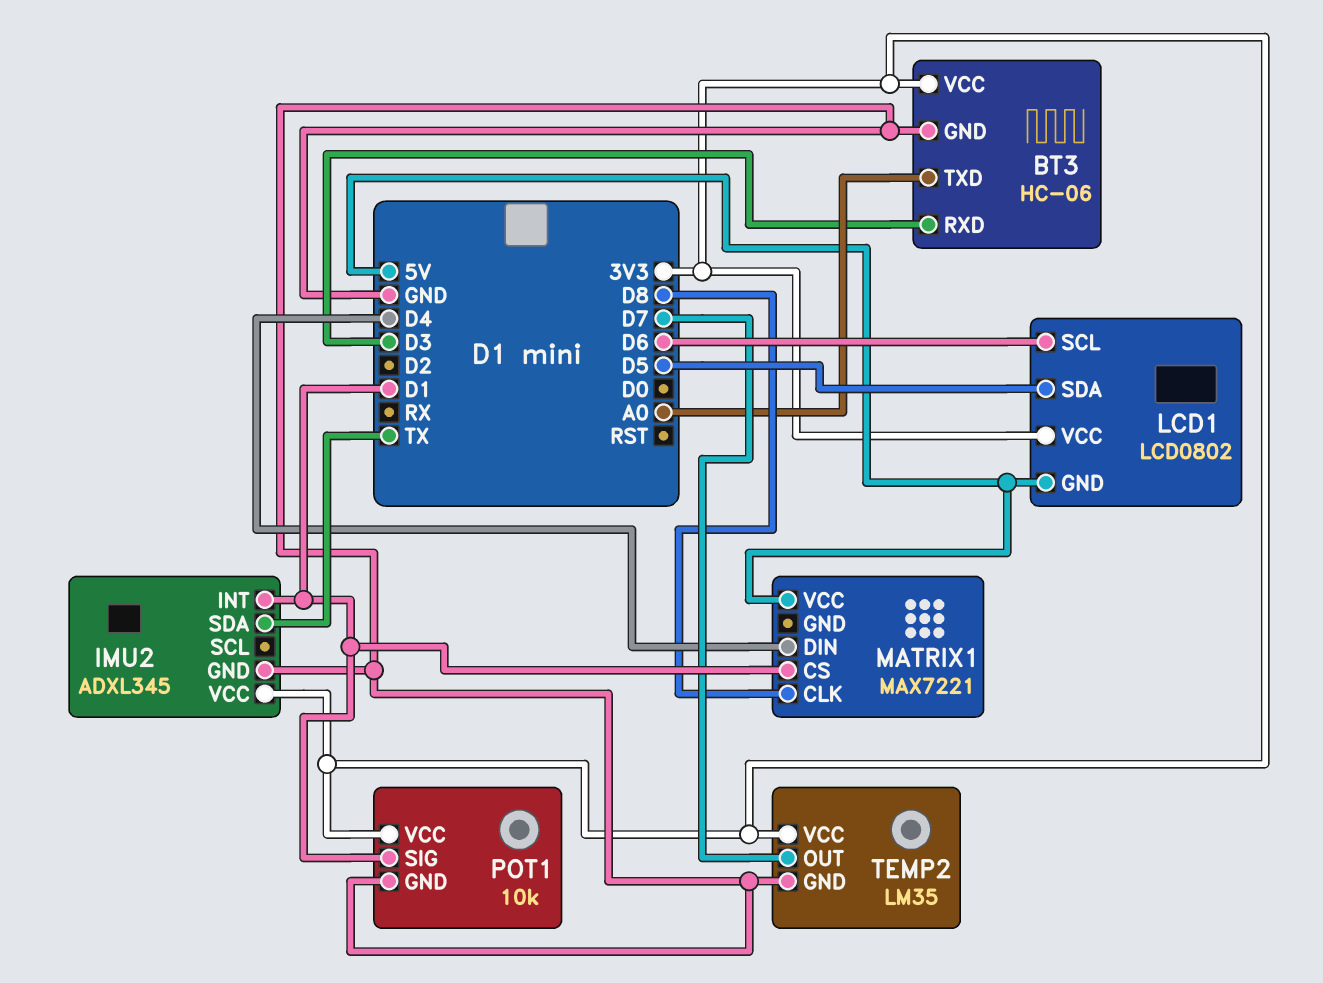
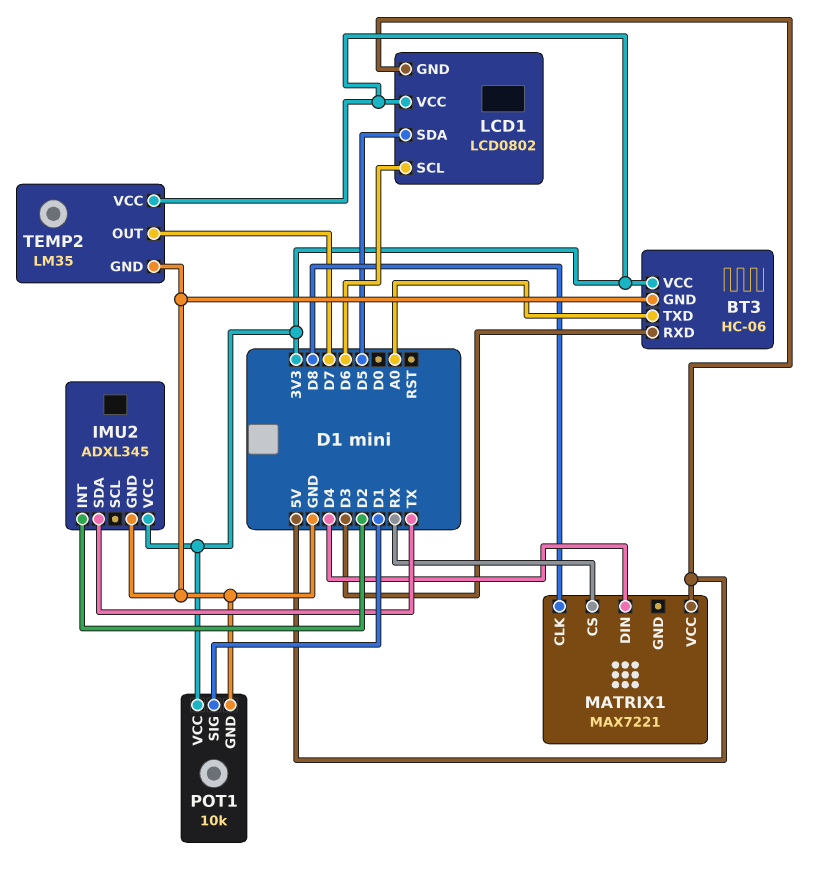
IMU2 pin INT: D1 -> D2
MATRIX1 pin CS: D1 -> RX

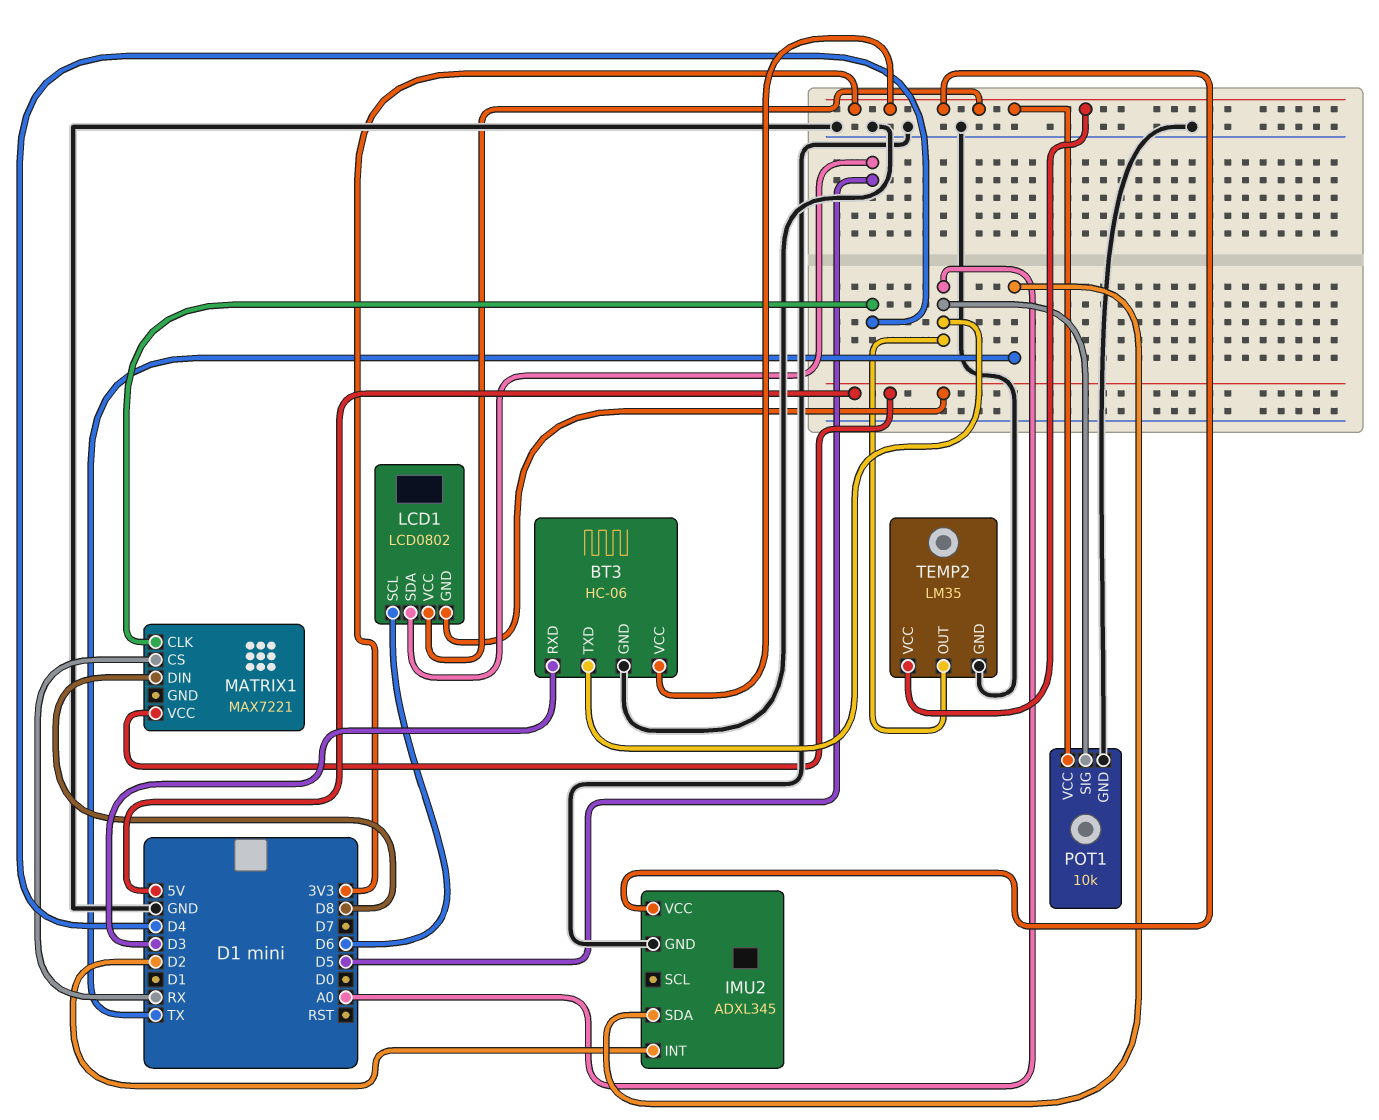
MATRIX1 pin CLK: D8 -> D4
MATRIX1 pin DIN: D4 -> D8
POT1 pin SIG: D1 -> A0
TEMP2 pin OUT: D7 -> A0

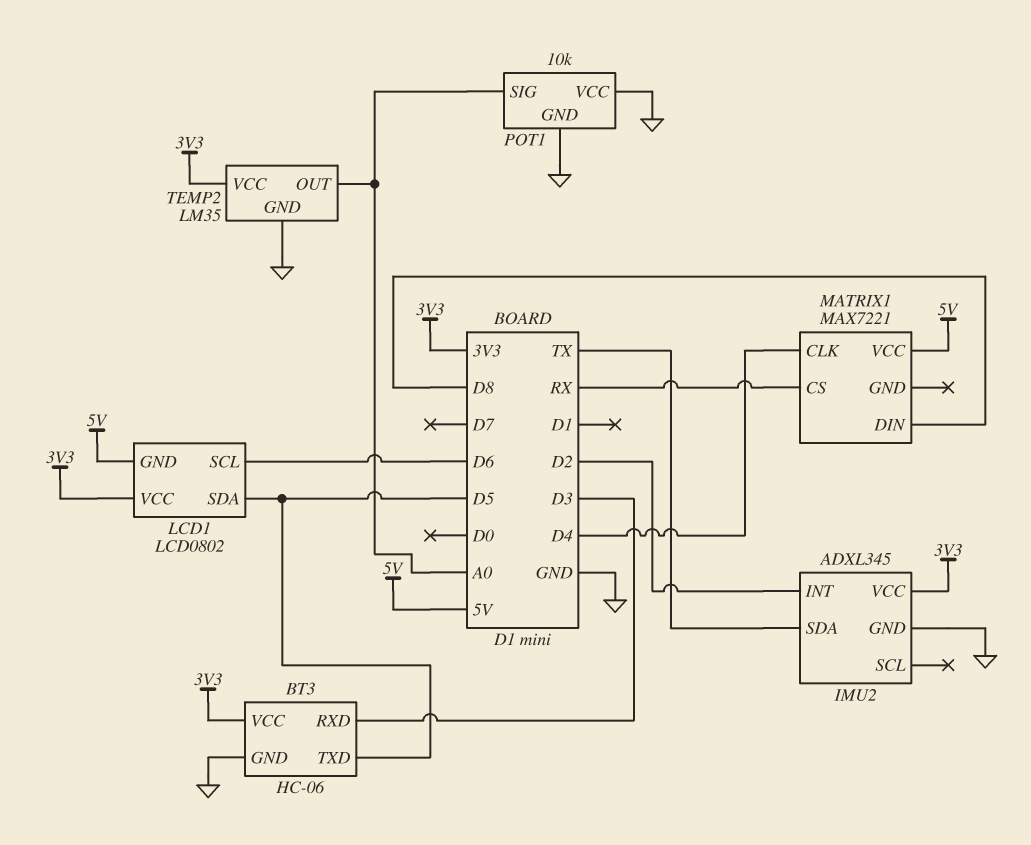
BT3 pin TXD: A0 -> D5
POT1 pin VCC: 3V3 -> GND

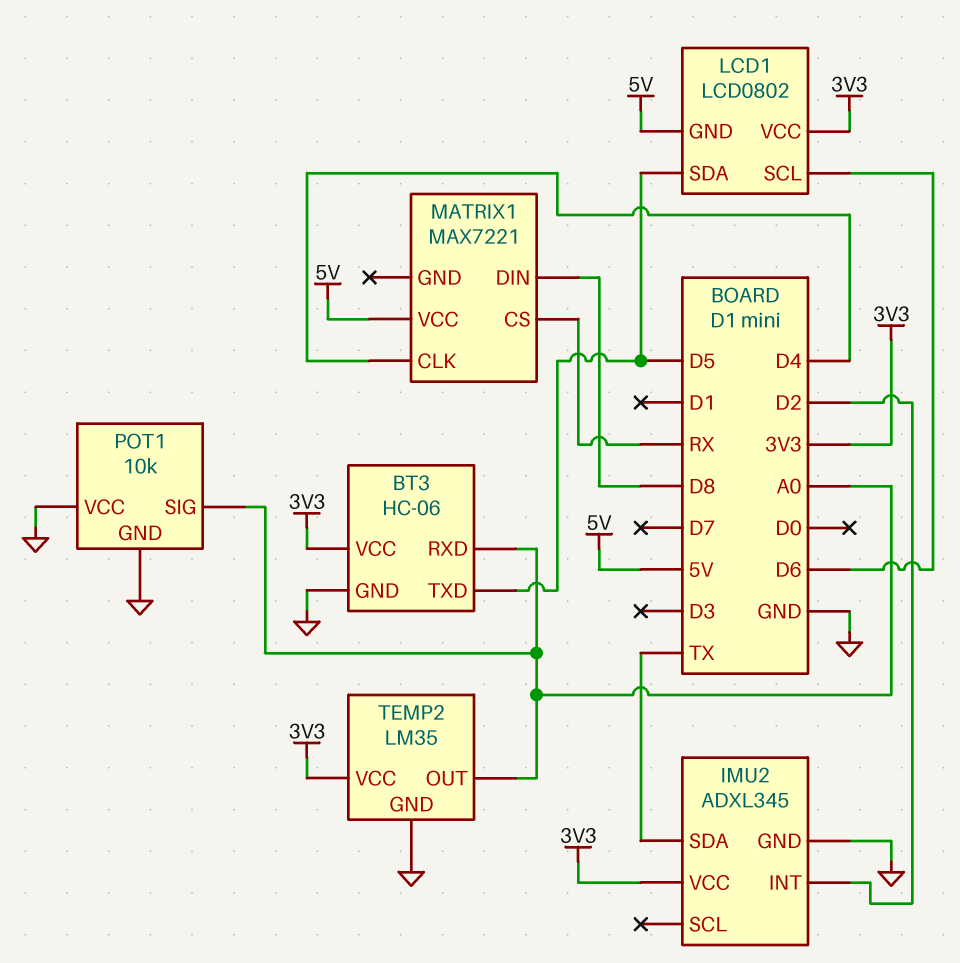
BT3 pin RXD: D3 -> A0

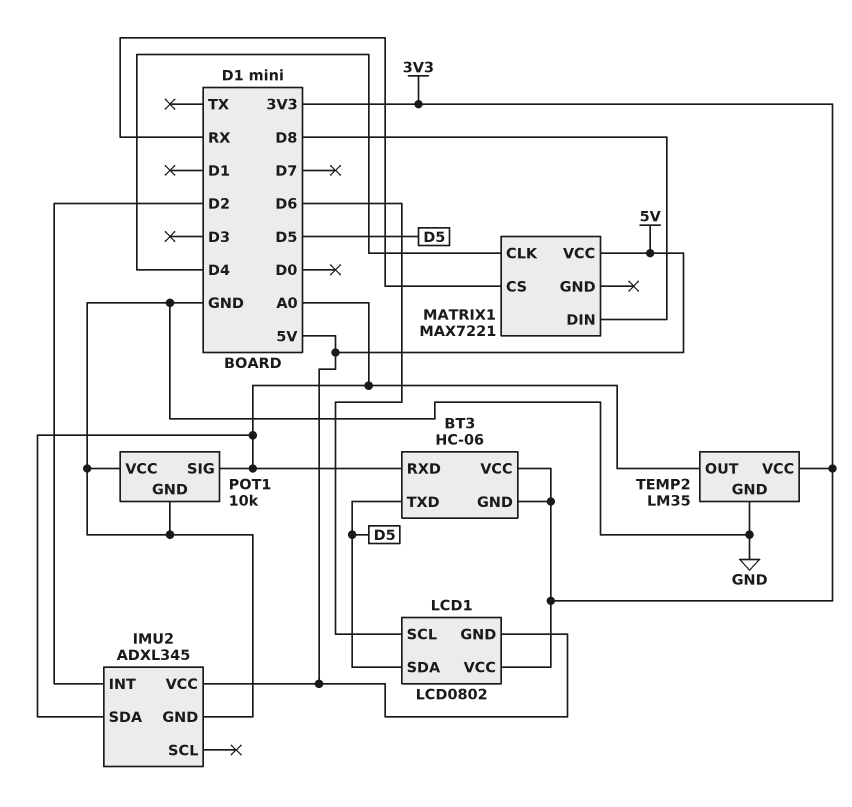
BT3 pin GND: GND -> 3V3
IMU2 pin SDA: TX -> A0
IMU2 pin VCC: 3V3 -> 5V

